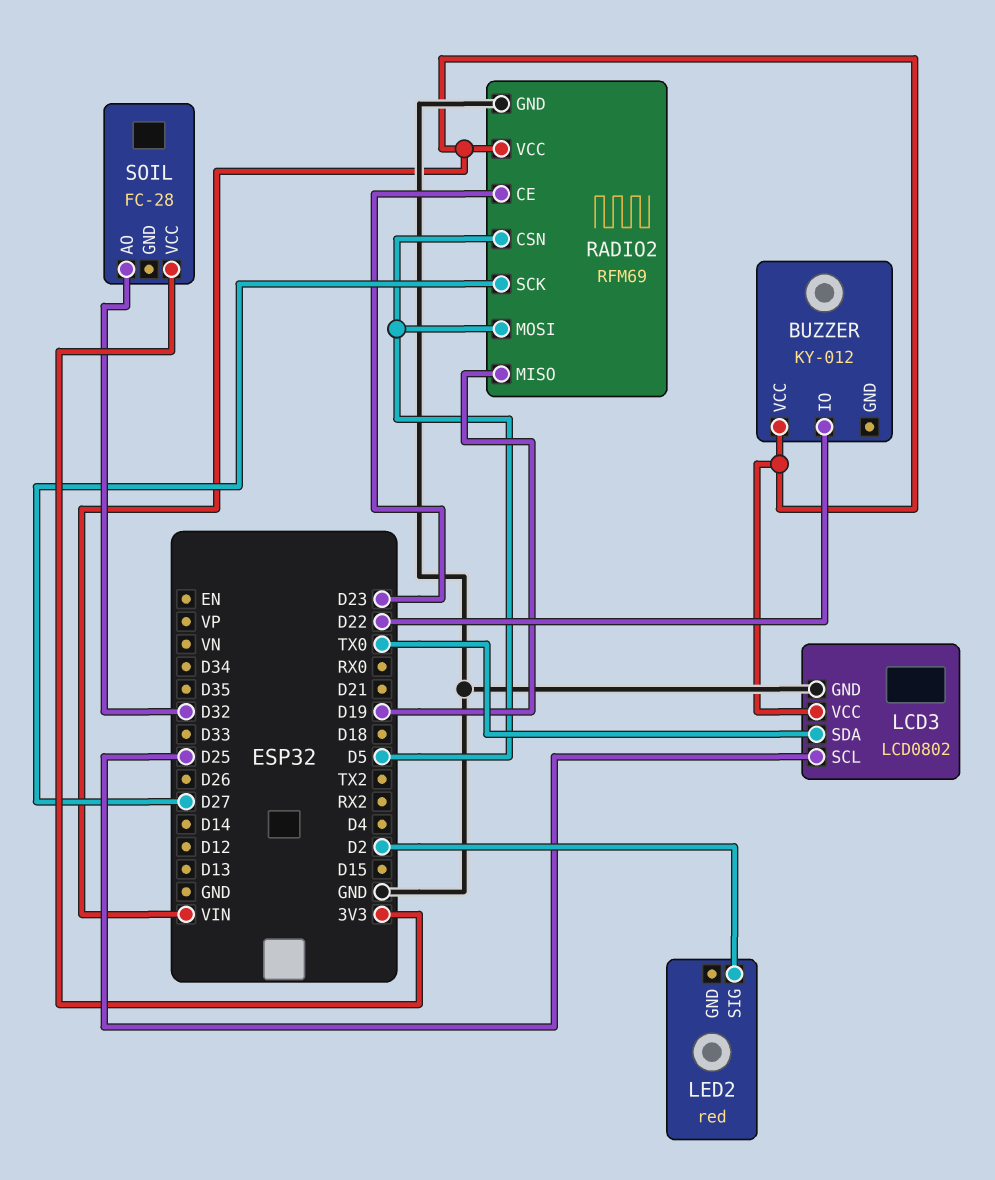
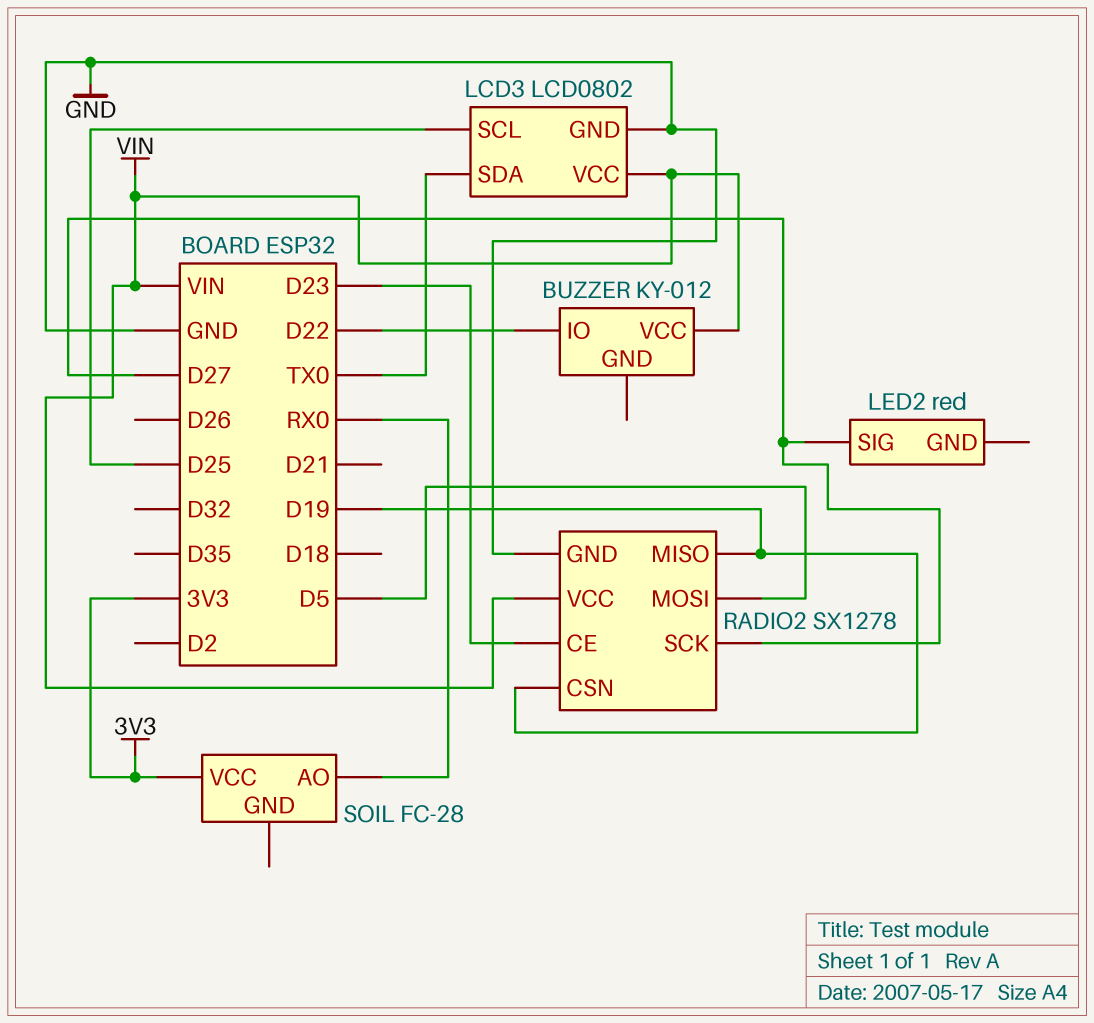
LED2 pin SIG: D2 -> D27
RADIO2: RFM69 -> SX1278
RADIO2 pin CSN: D5 -> D19
SOIL pin AO: D32 -> RX0

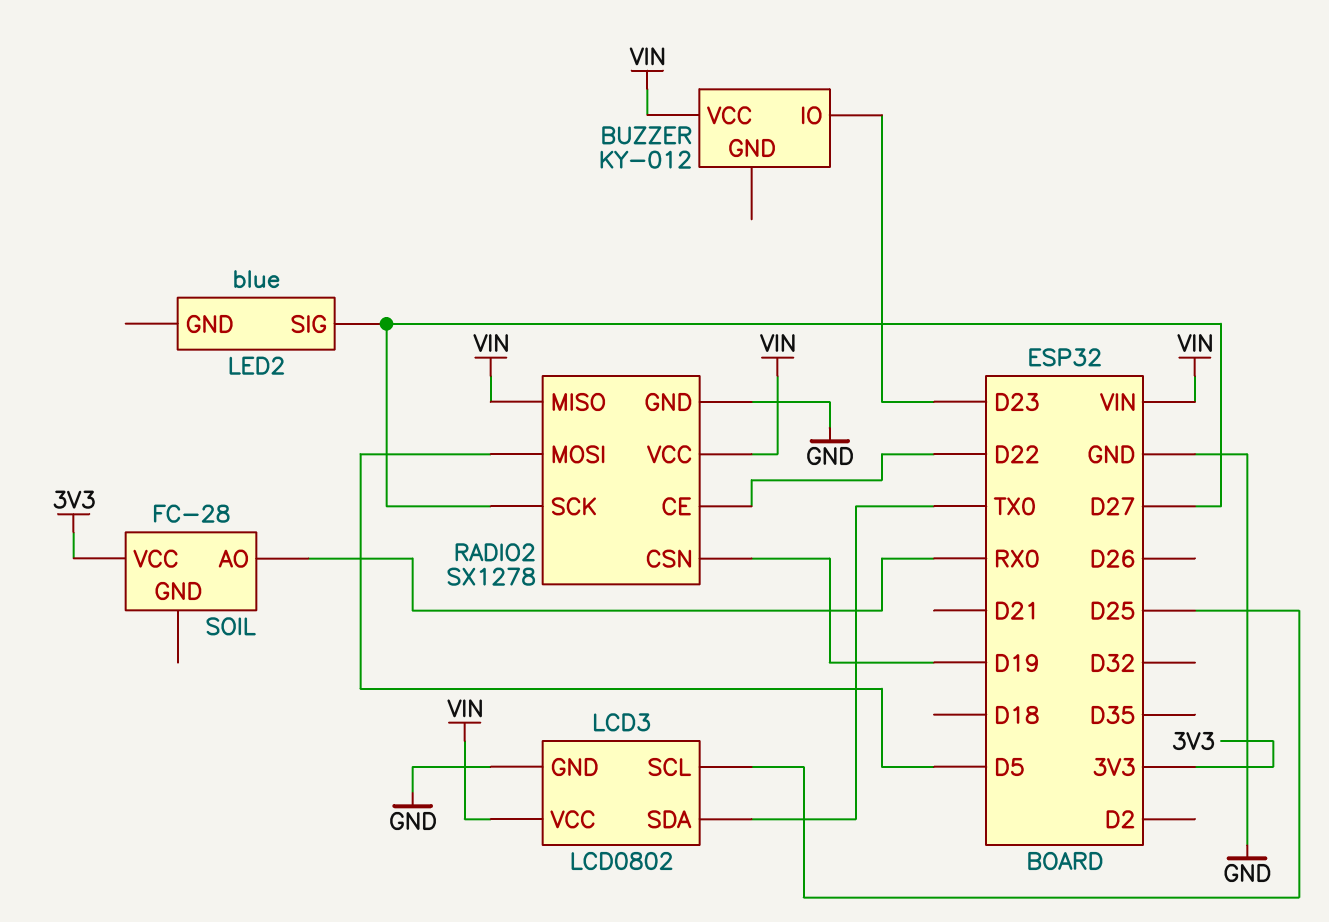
BUZZER pin IO: D22 -> D23
LED2: red -> blue
RADIO2 pin CE: D23 -> D22
RADIO2 pin MISO: D19 -> VIN

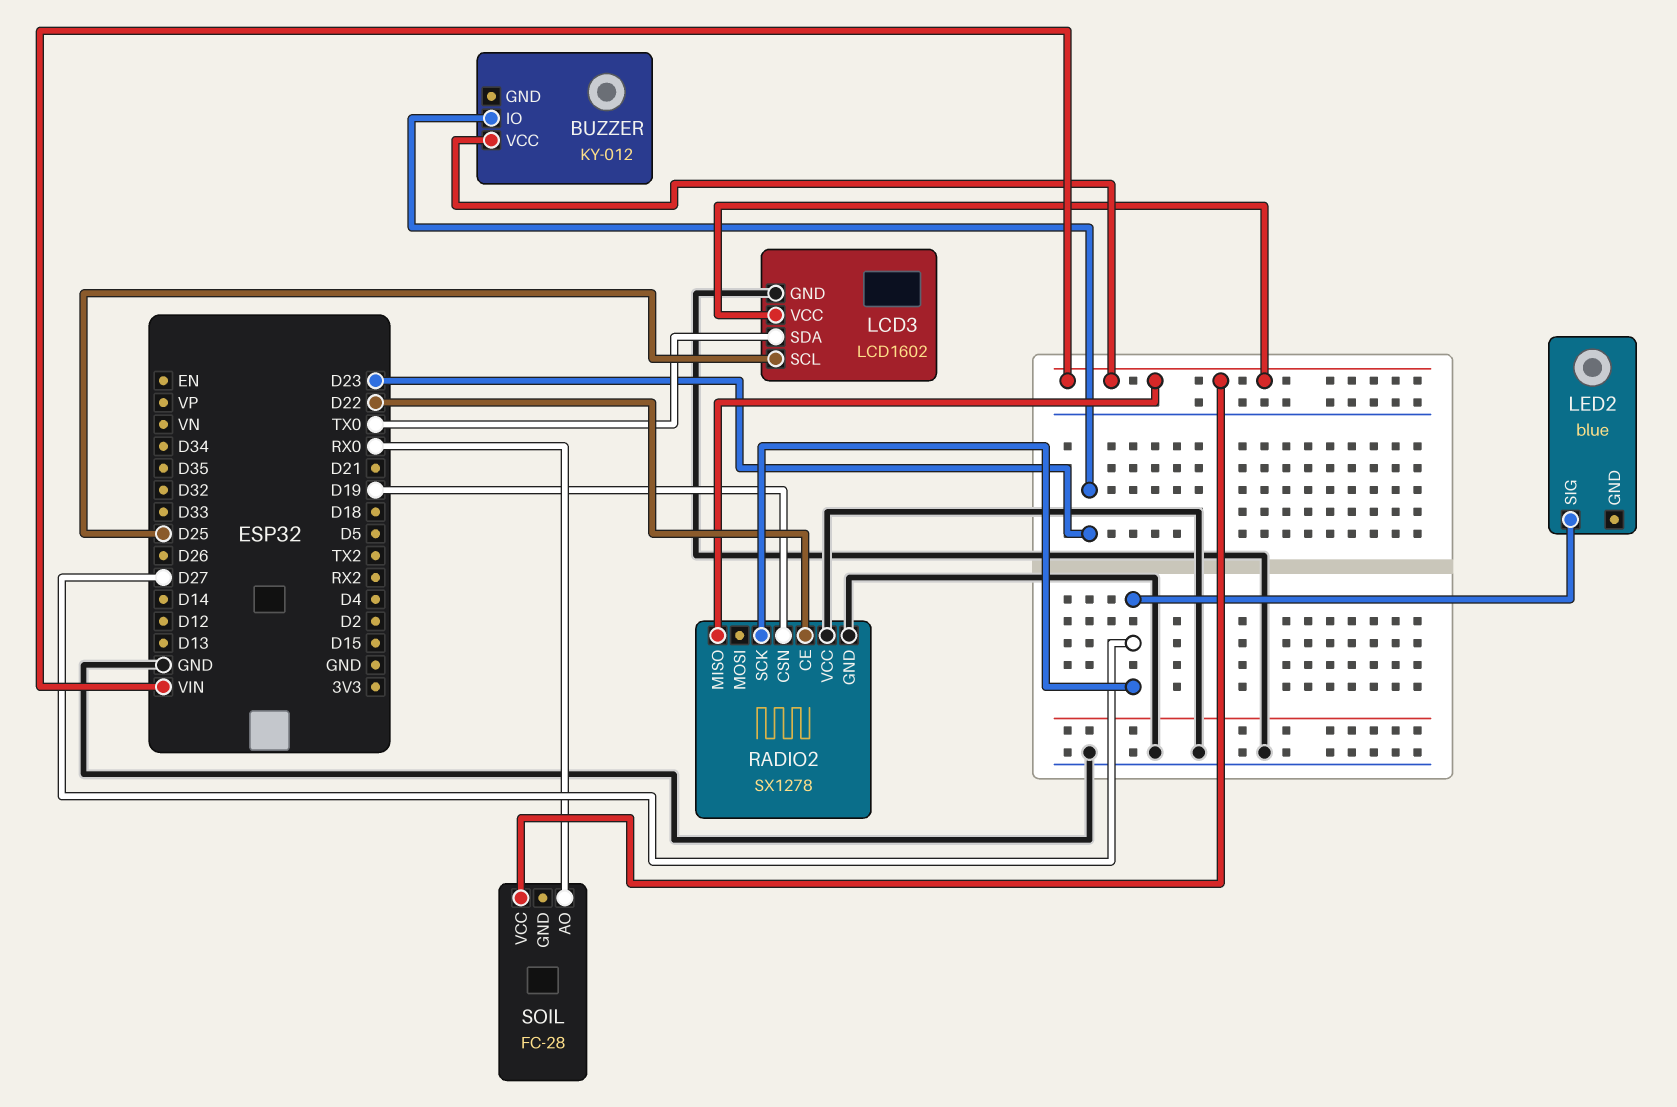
LCD3: LCD0802 -> LCD1602
RADIO2 pin MOSI: D5 -> none
RADIO2 pin VCC: VIN -> GND
SOIL pin VCC: 3V3 -> VIN

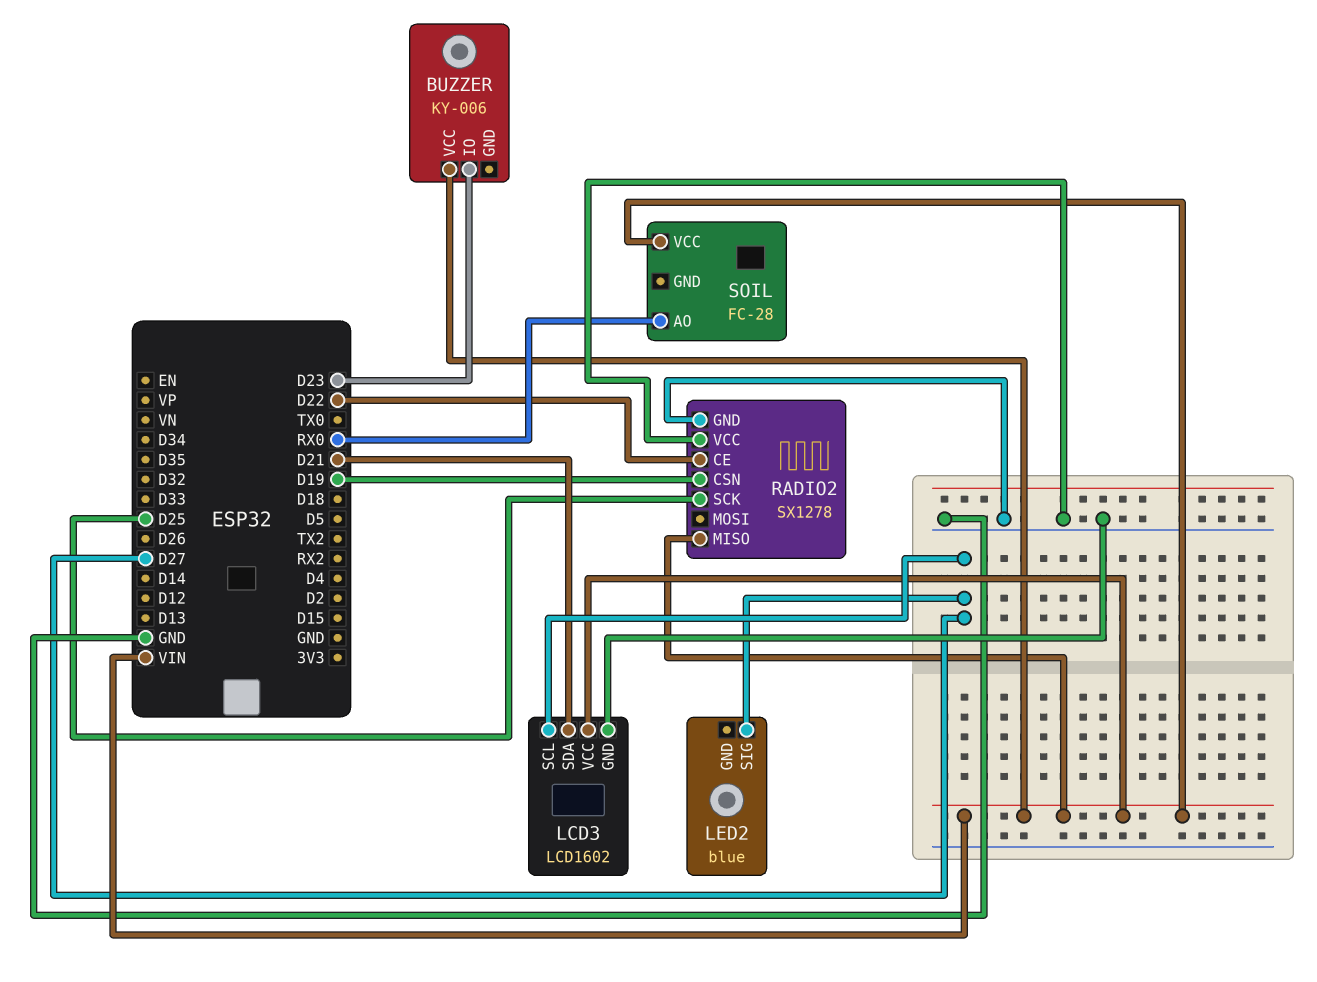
BUZZER: KY-012 -> KY-006
LCD3 pin SCL: D25 -> D27
LCD3 pin SDA: TX0 -> D21
RADIO2 pin SCK: D27 -> D25

